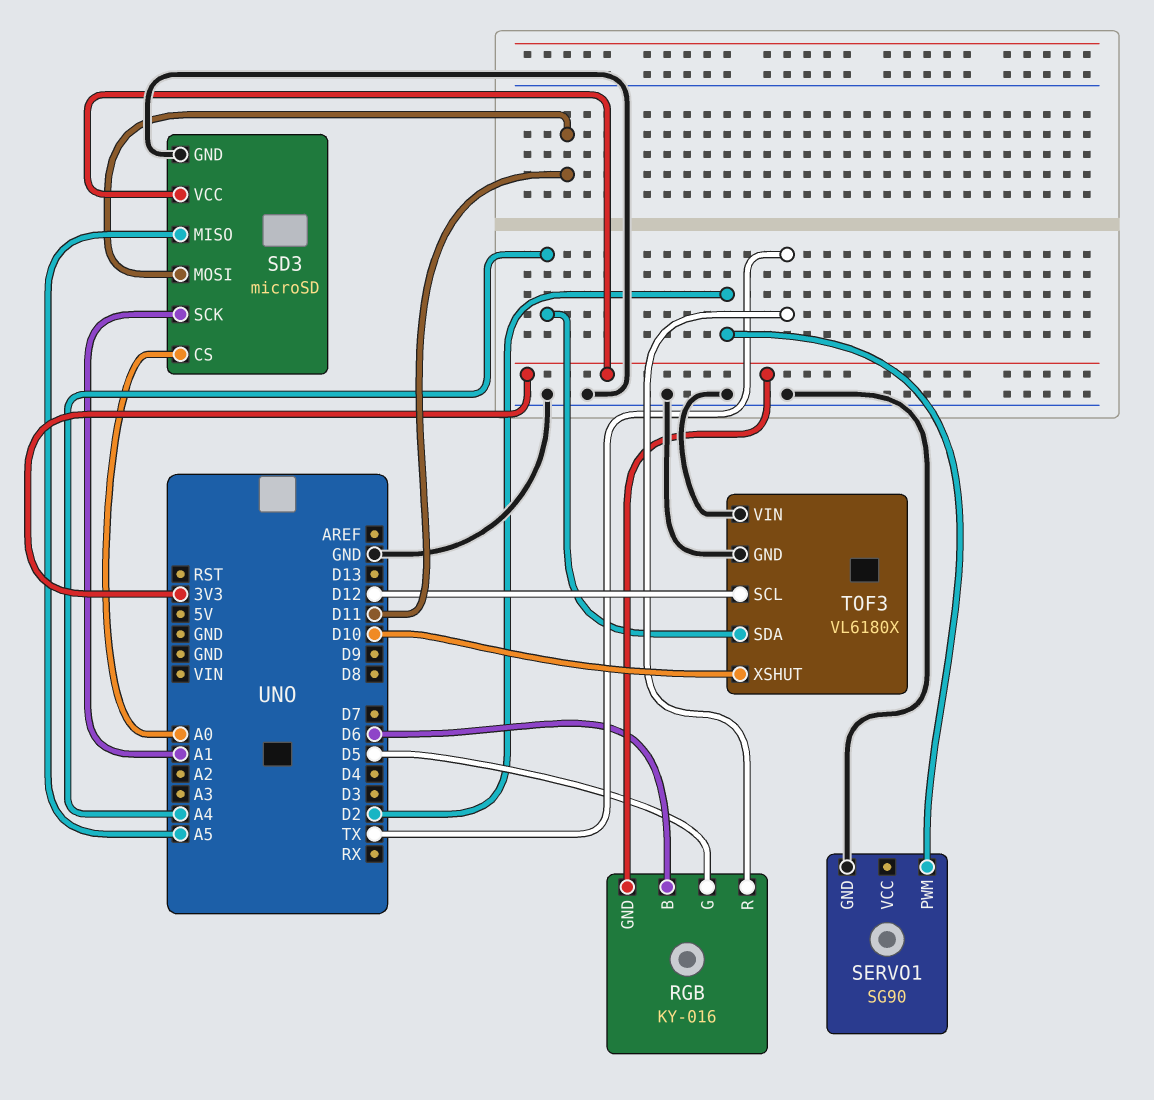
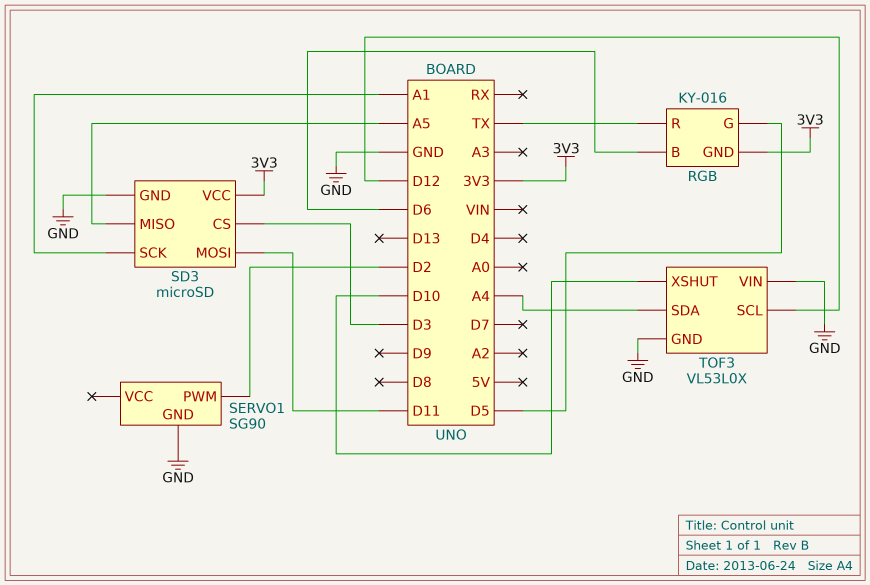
SD3 pin CS: A0 -> D3
TOF3: VL6180X -> VL53L0X

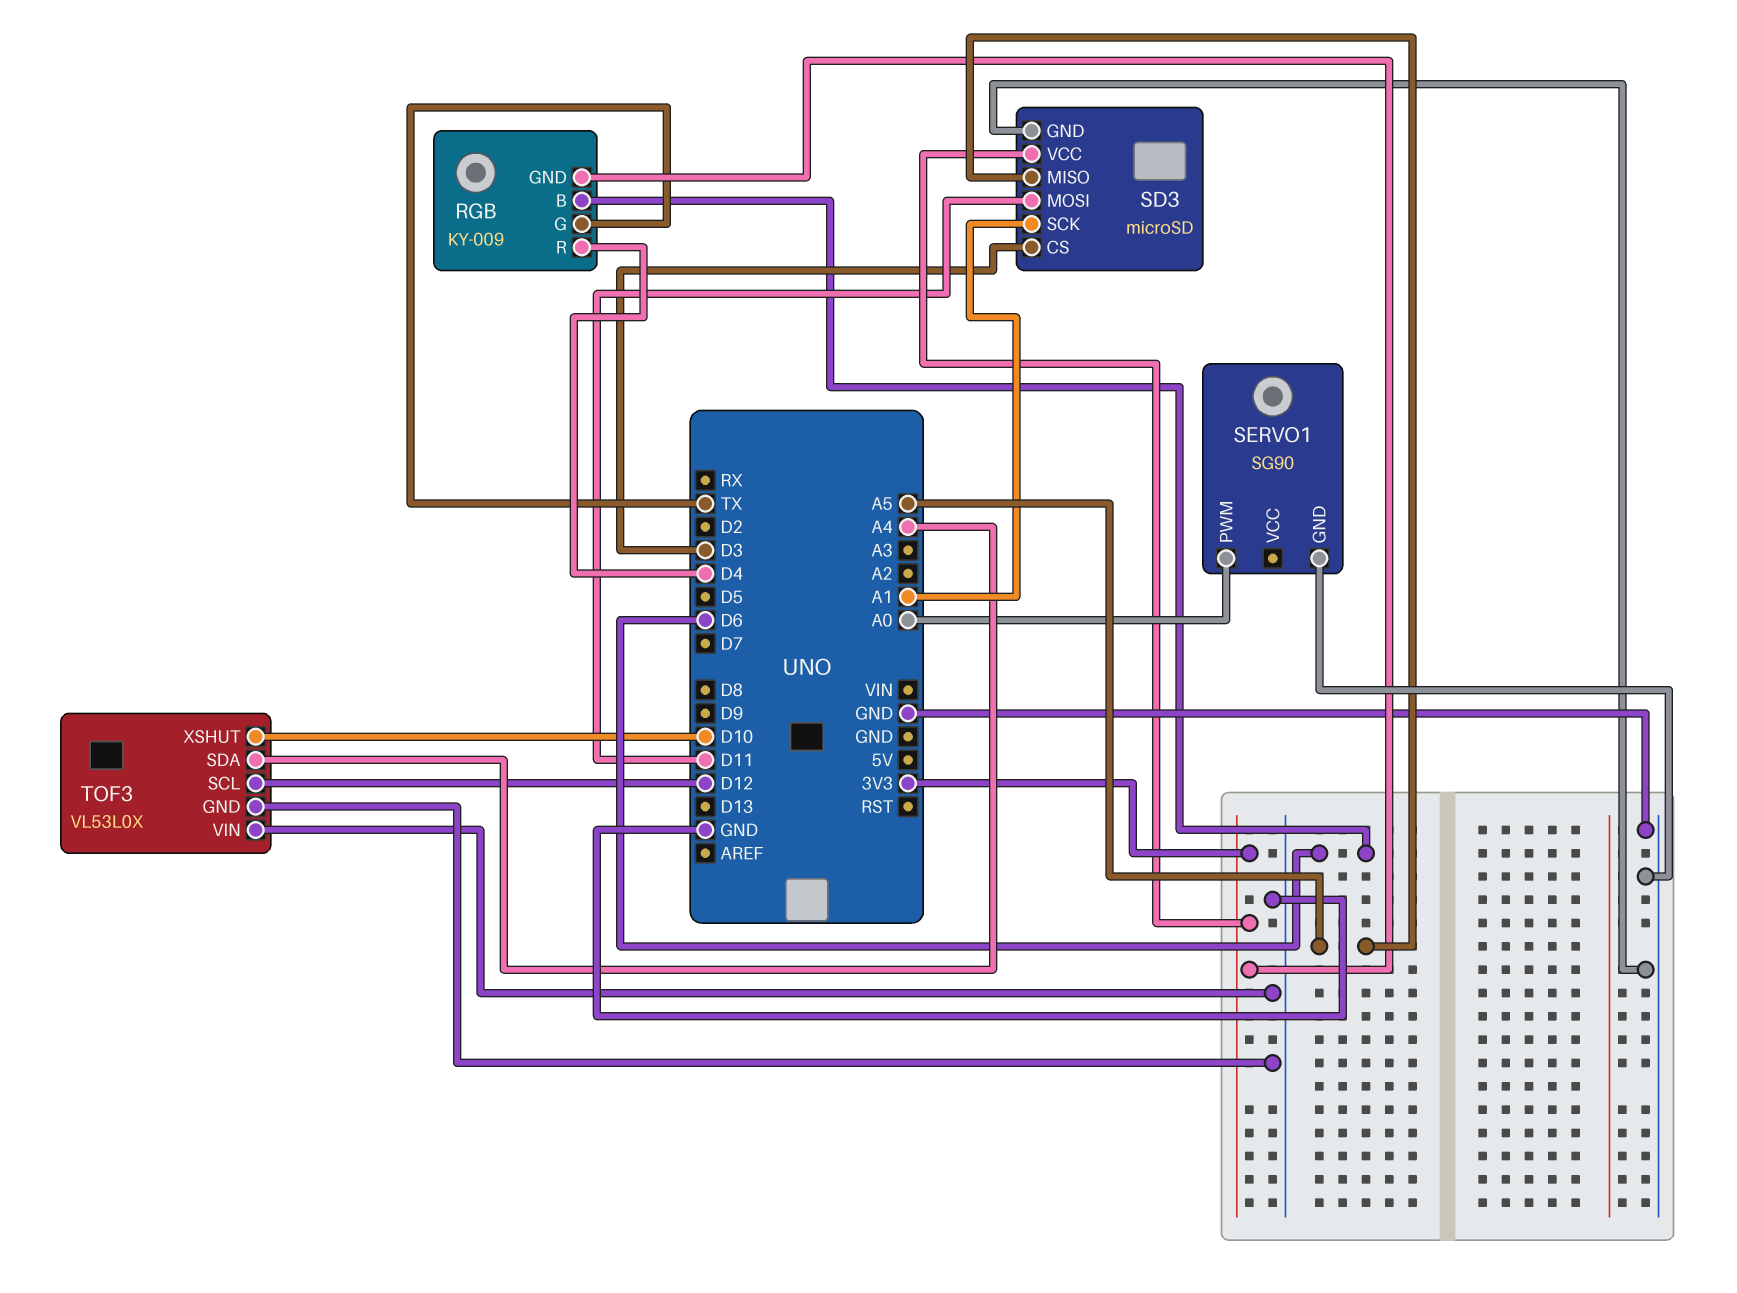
RGB: KY-016 -> KY-009
RGB pin G: D5 -> TX
RGB pin R: TX -> D4
SERVO1 pin PWM: D2 -> A0

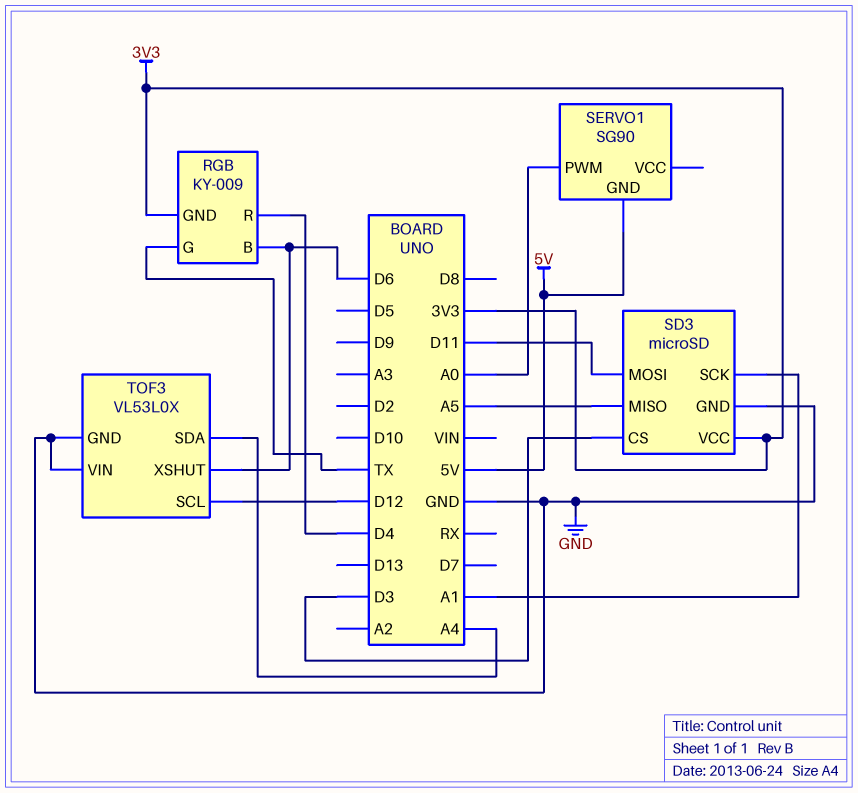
SERVO1 pin GND: GND -> 5V
TOF3 pin XSHUT: D10 -> D6

